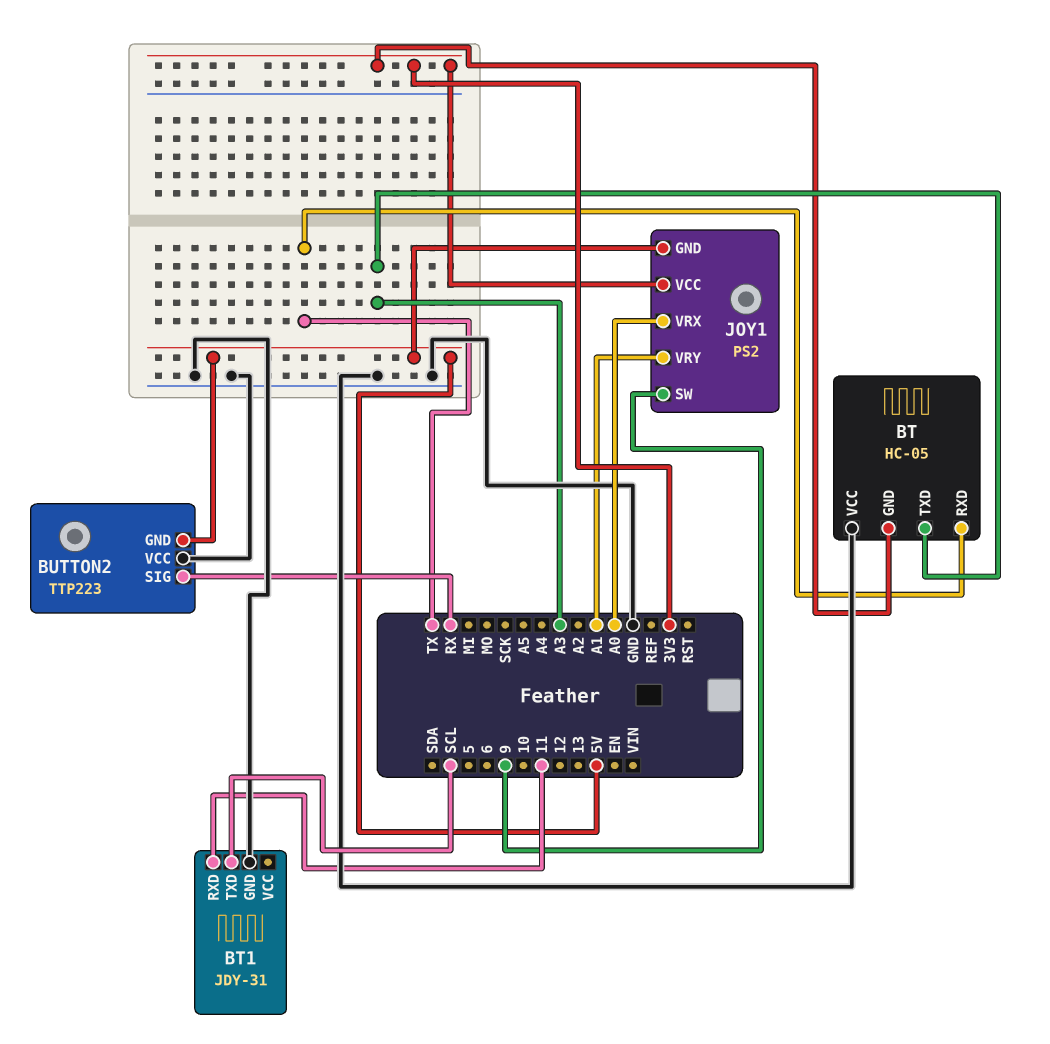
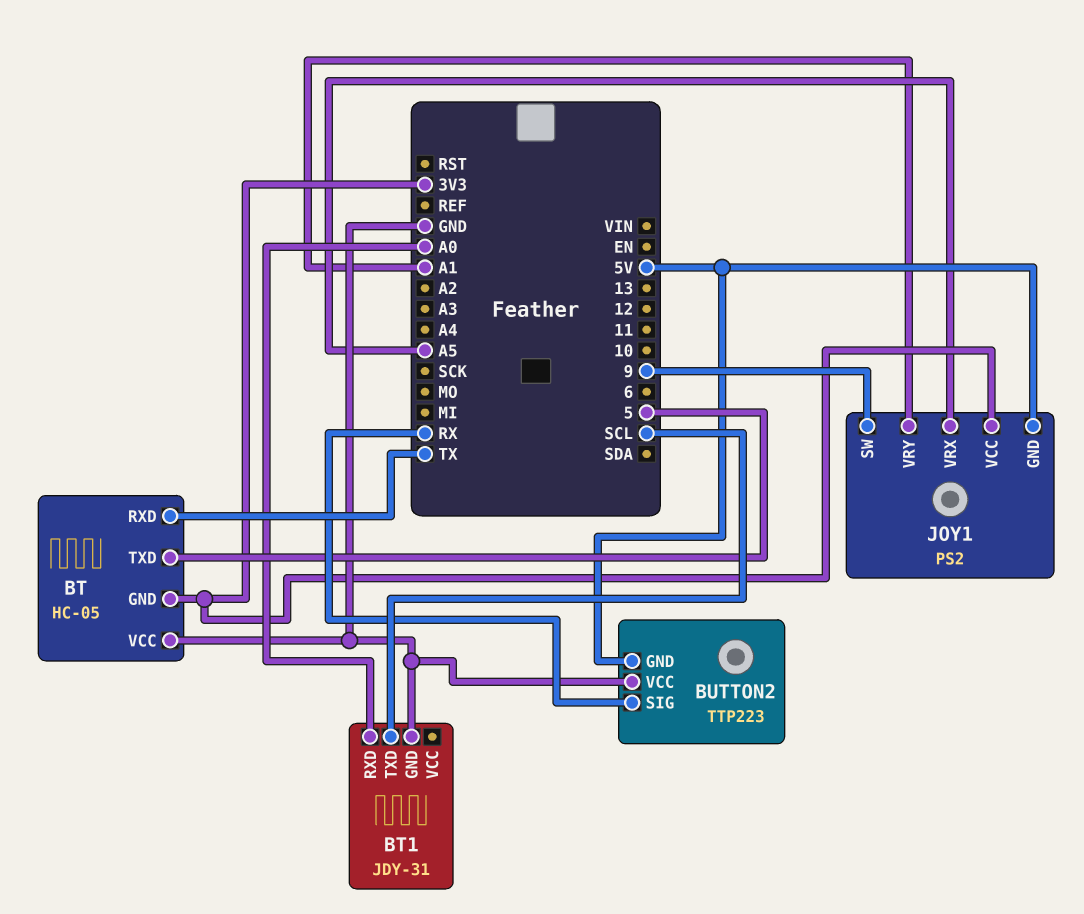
BT pin TXD: A3 -> 5
BT1 pin RXD: 11 -> A0
JOY1 pin VRX: A0 -> A5

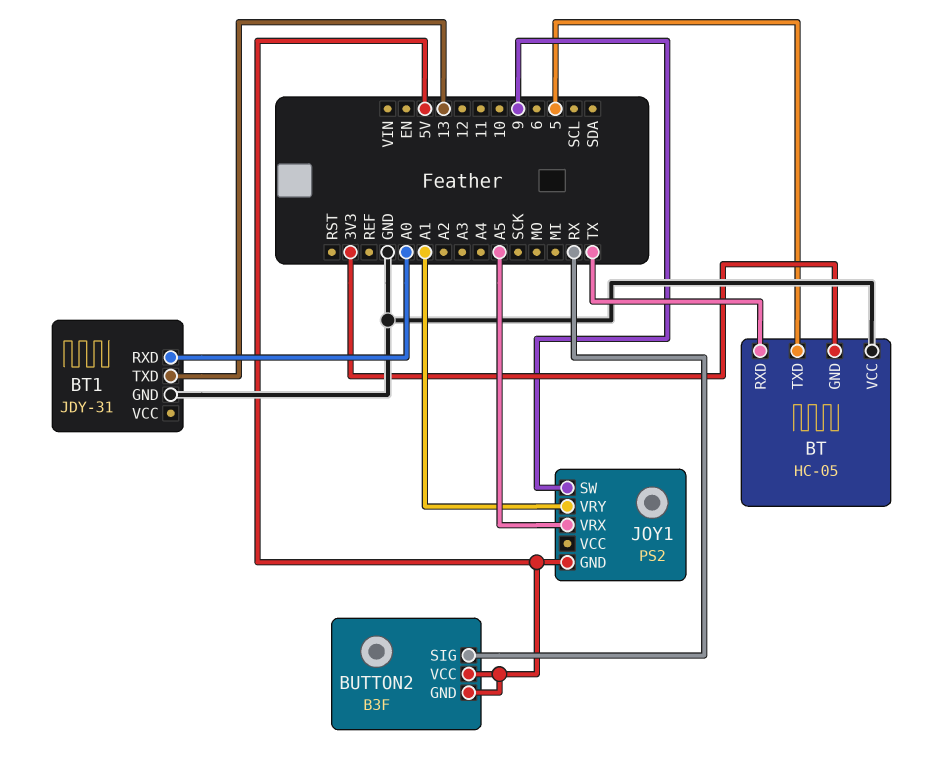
BT1 pin TXD: SCL -> 13
BUTTON2: TTP223 -> B3F
BUTTON2 pin VCC: GND -> 5V
JOY1 pin VCC: 3V3 -> none

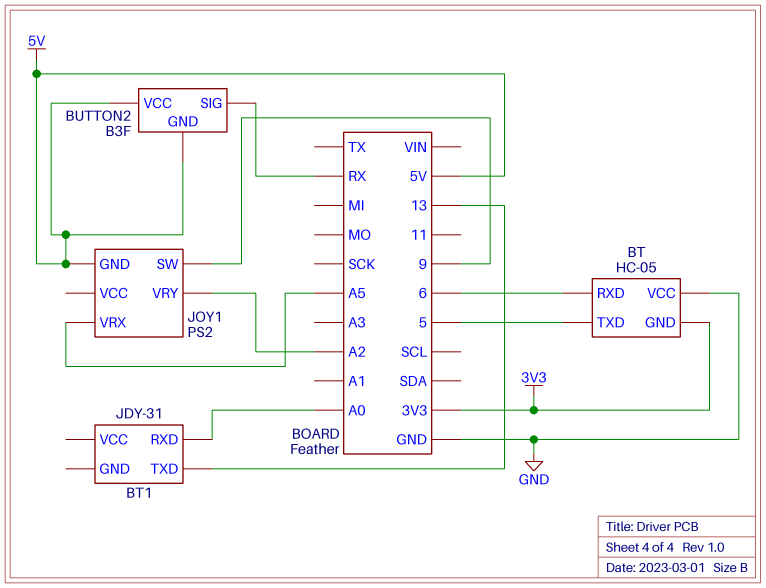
BT pin RXD: TX -> 6
BT1 pin GND: GND -> none
JOY1 pin VRY: A1 -> A2

